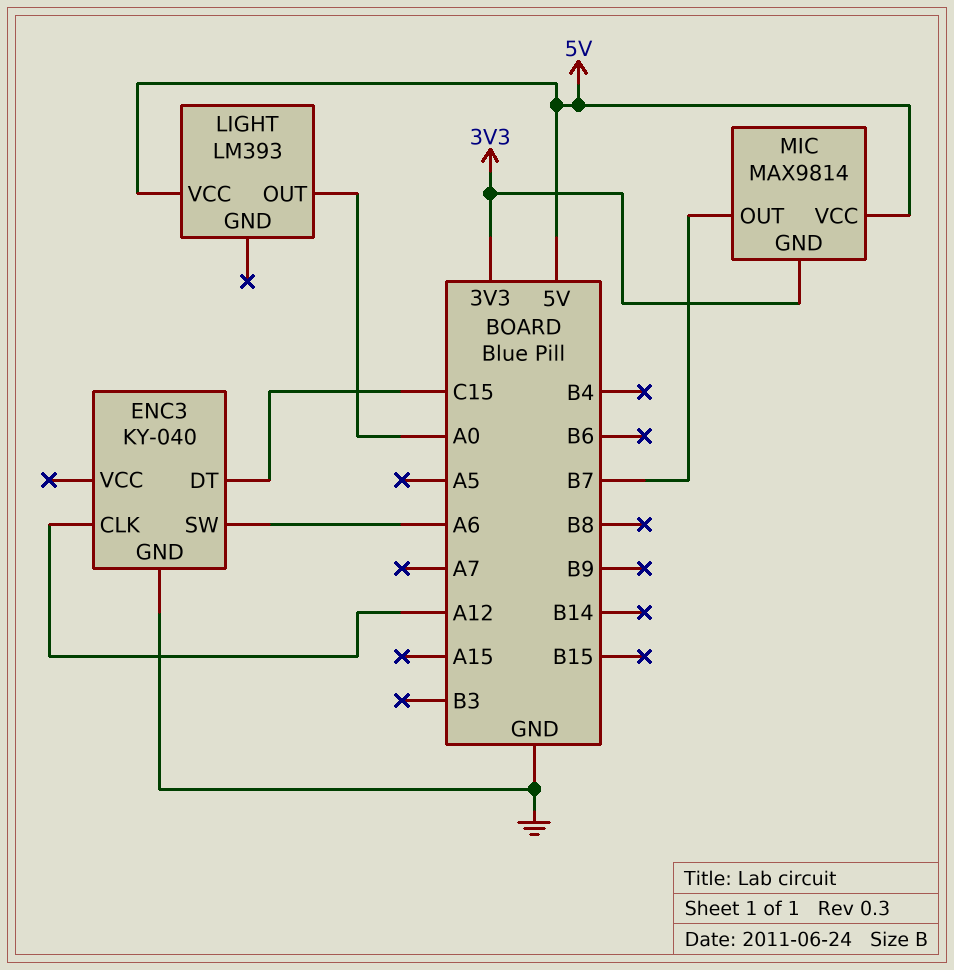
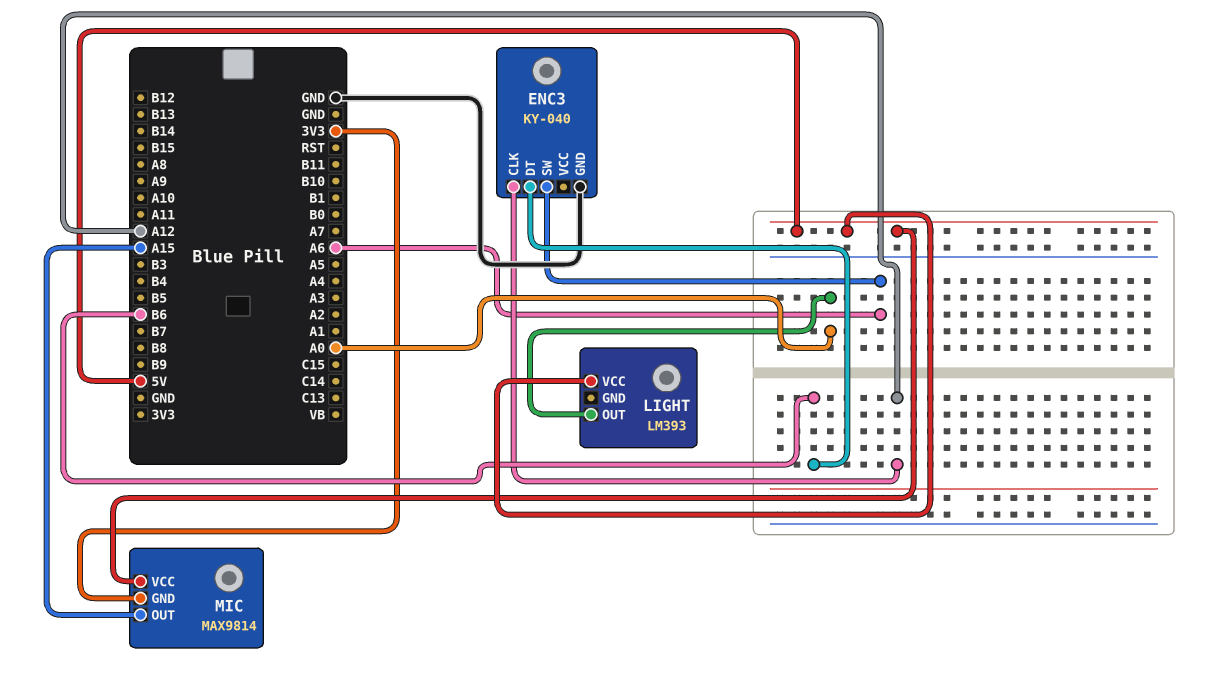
ENC3 pin DT: C15 -> B6
MIC pin OUT: B7 -> A15

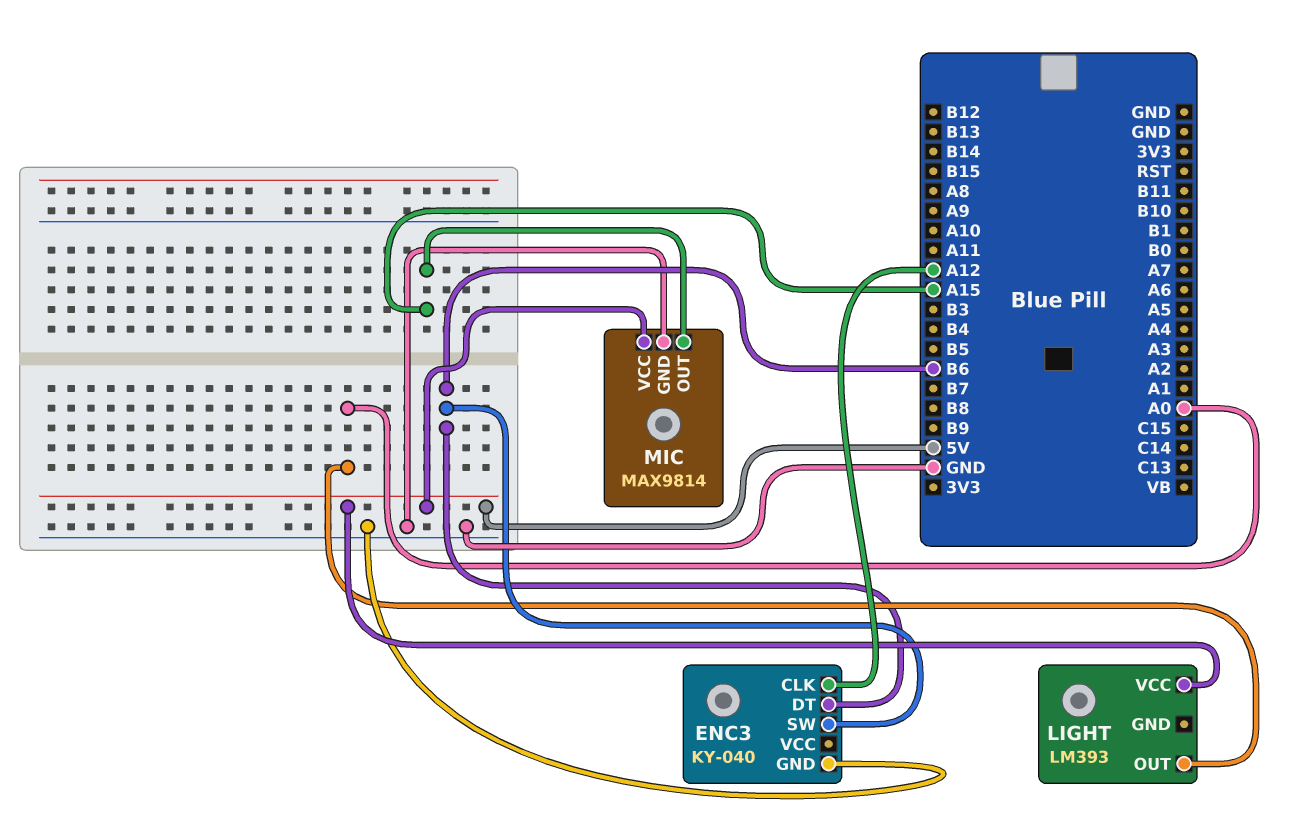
ENC3 pin SW: A6 -> B6
MIC pin GND: 3V3 -> GND

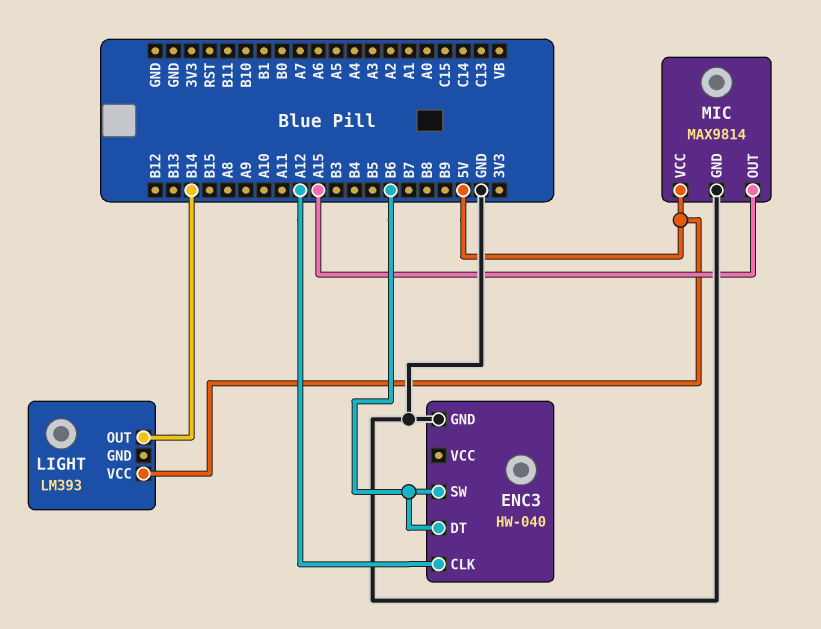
ENC3: KY-040 -> HW-040
LIGHT pin OUT: A0 -> B14

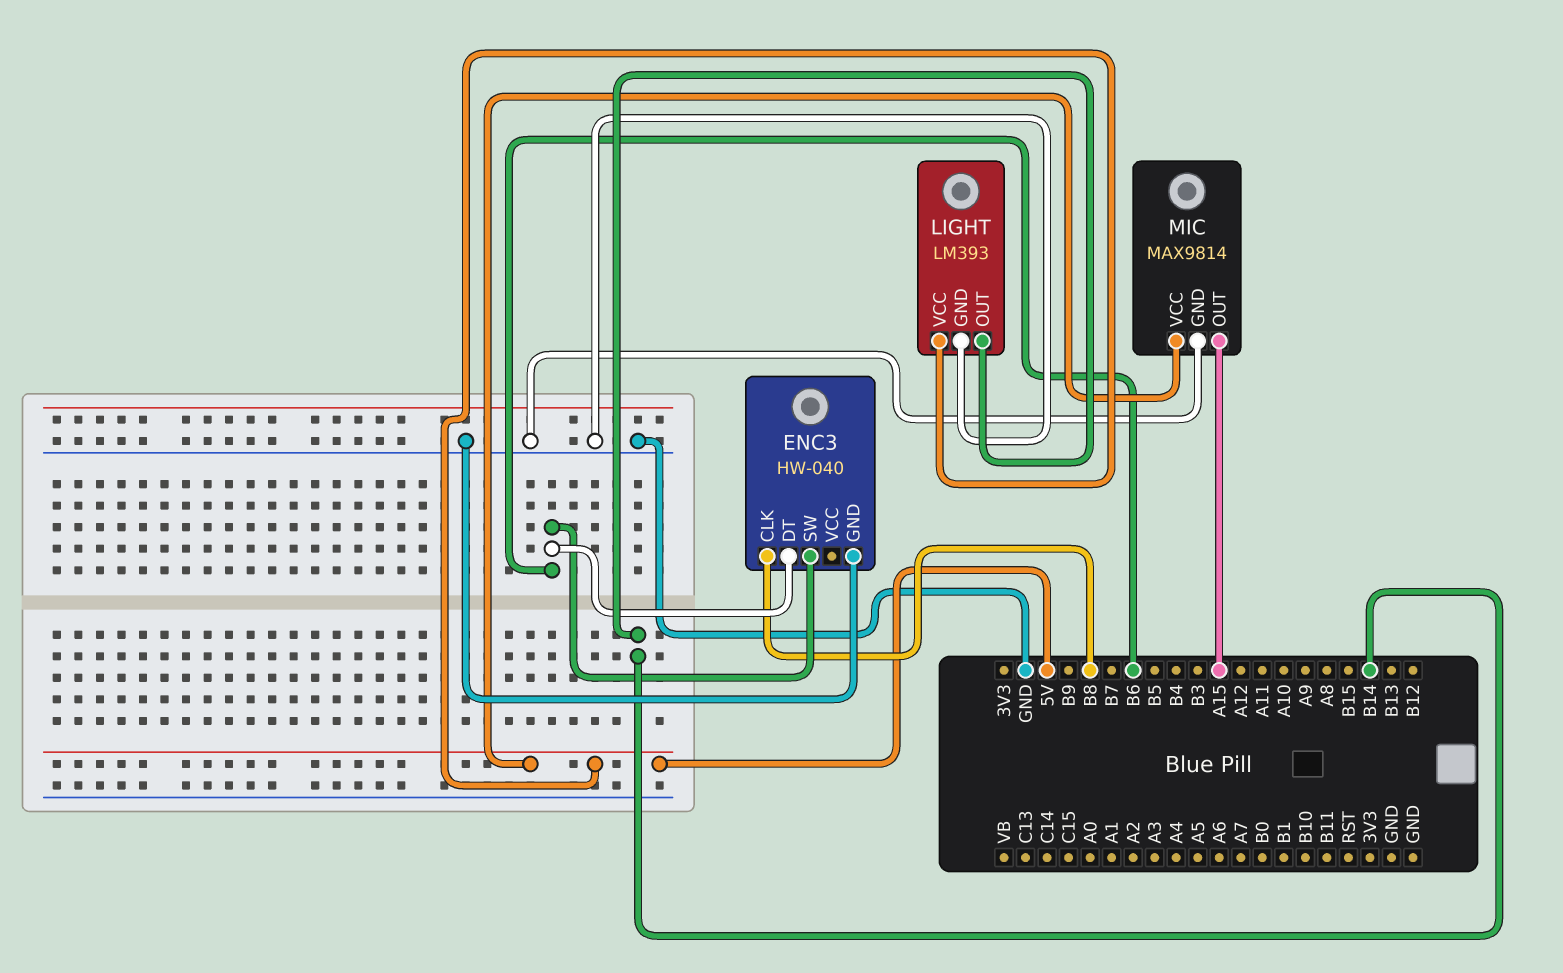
ENC3 pin CLK: A12 -> B8
LIGHT pin GND: none -> GND

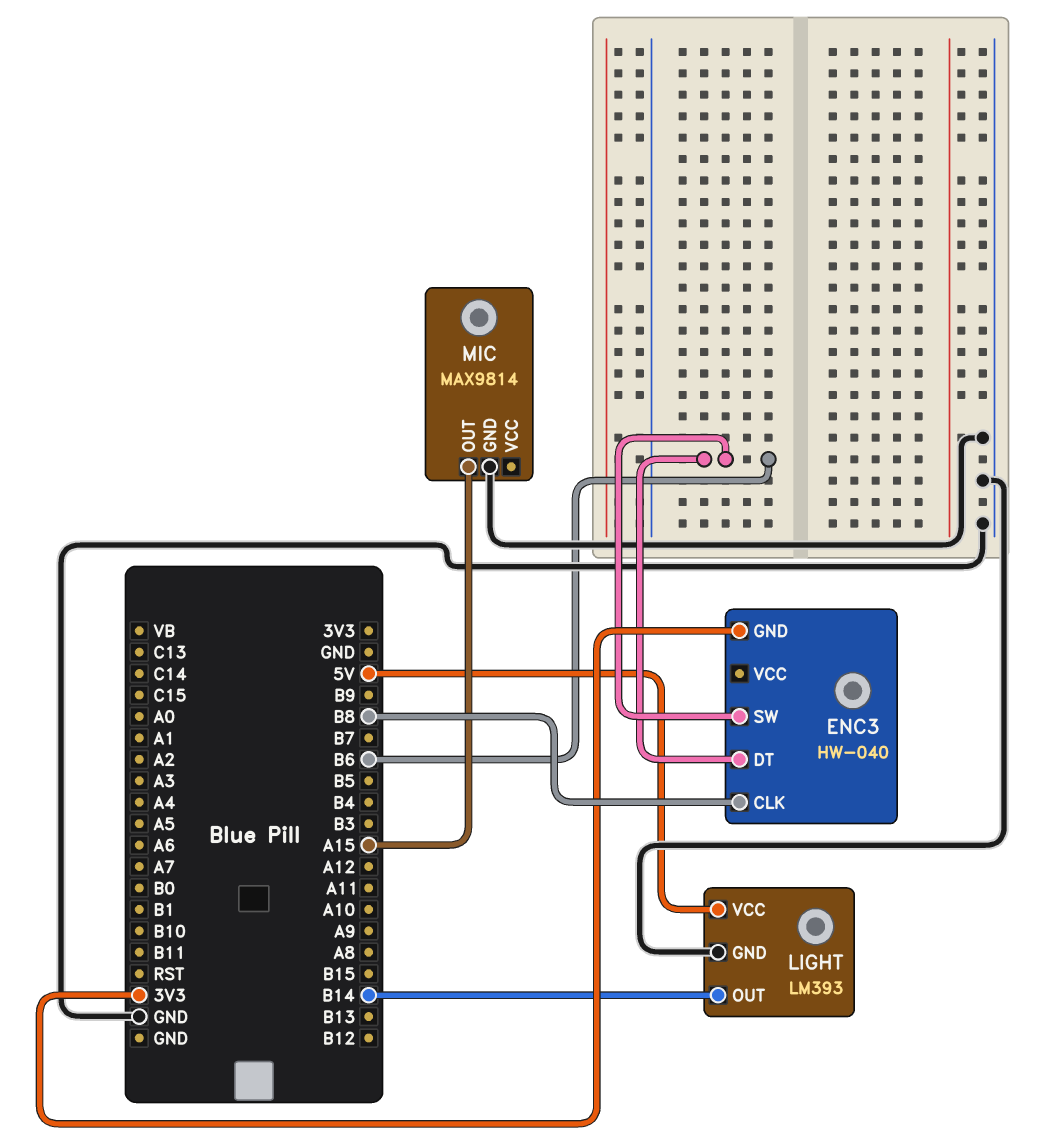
ENC3 pin GND: GND -> 3V3
MIC pin VCC: 5V -> none

